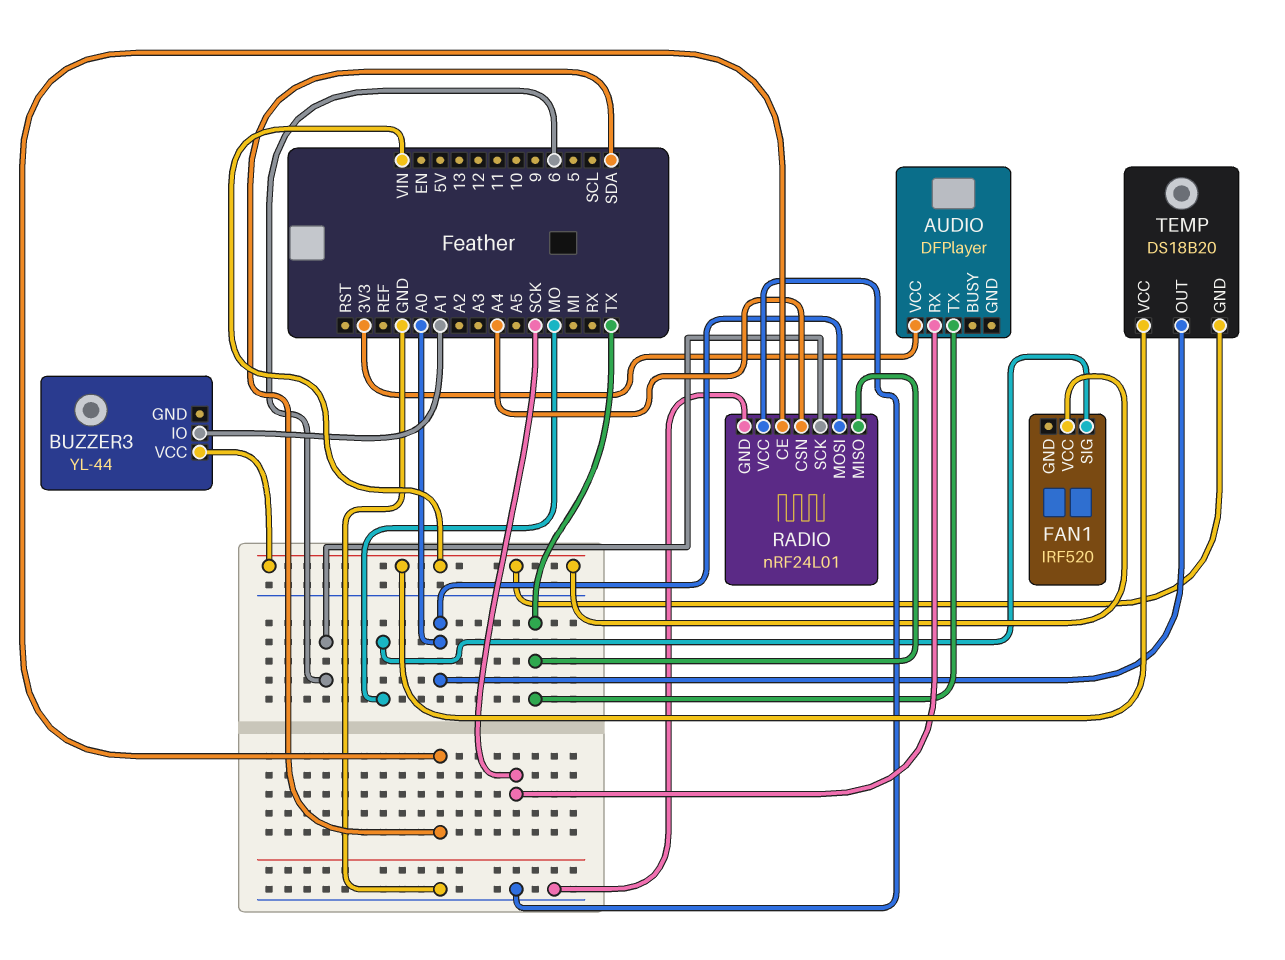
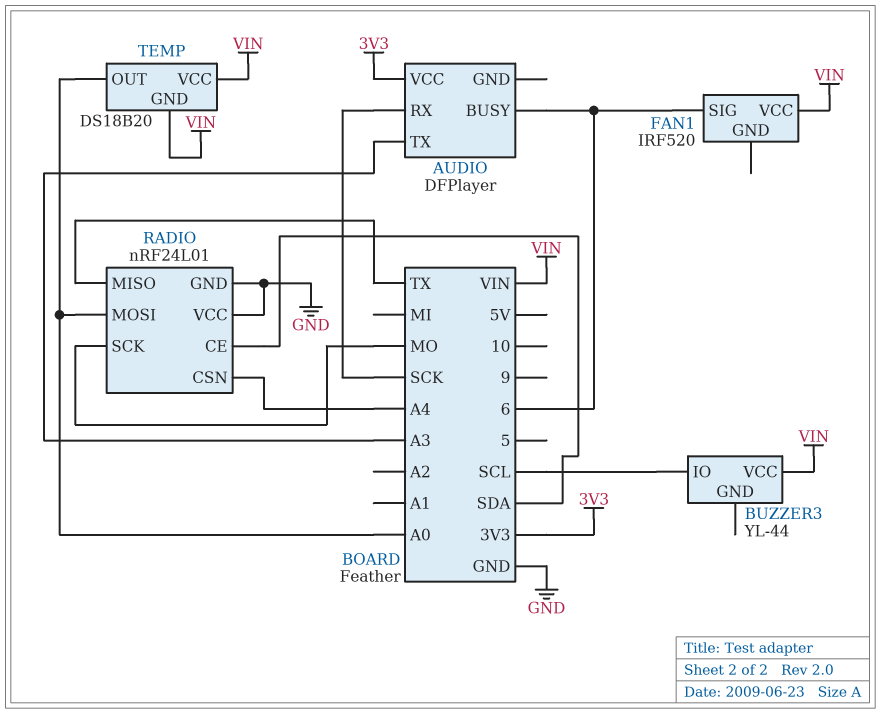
AUDIO pin BUSY: none -> 6
AUDIO pin TX: TX -> A3
BUZZER3 pin IO: A1 -> SCL
FAN1 pin SIG: MO -> 6
RADIO pin SCK: 6 -> MO

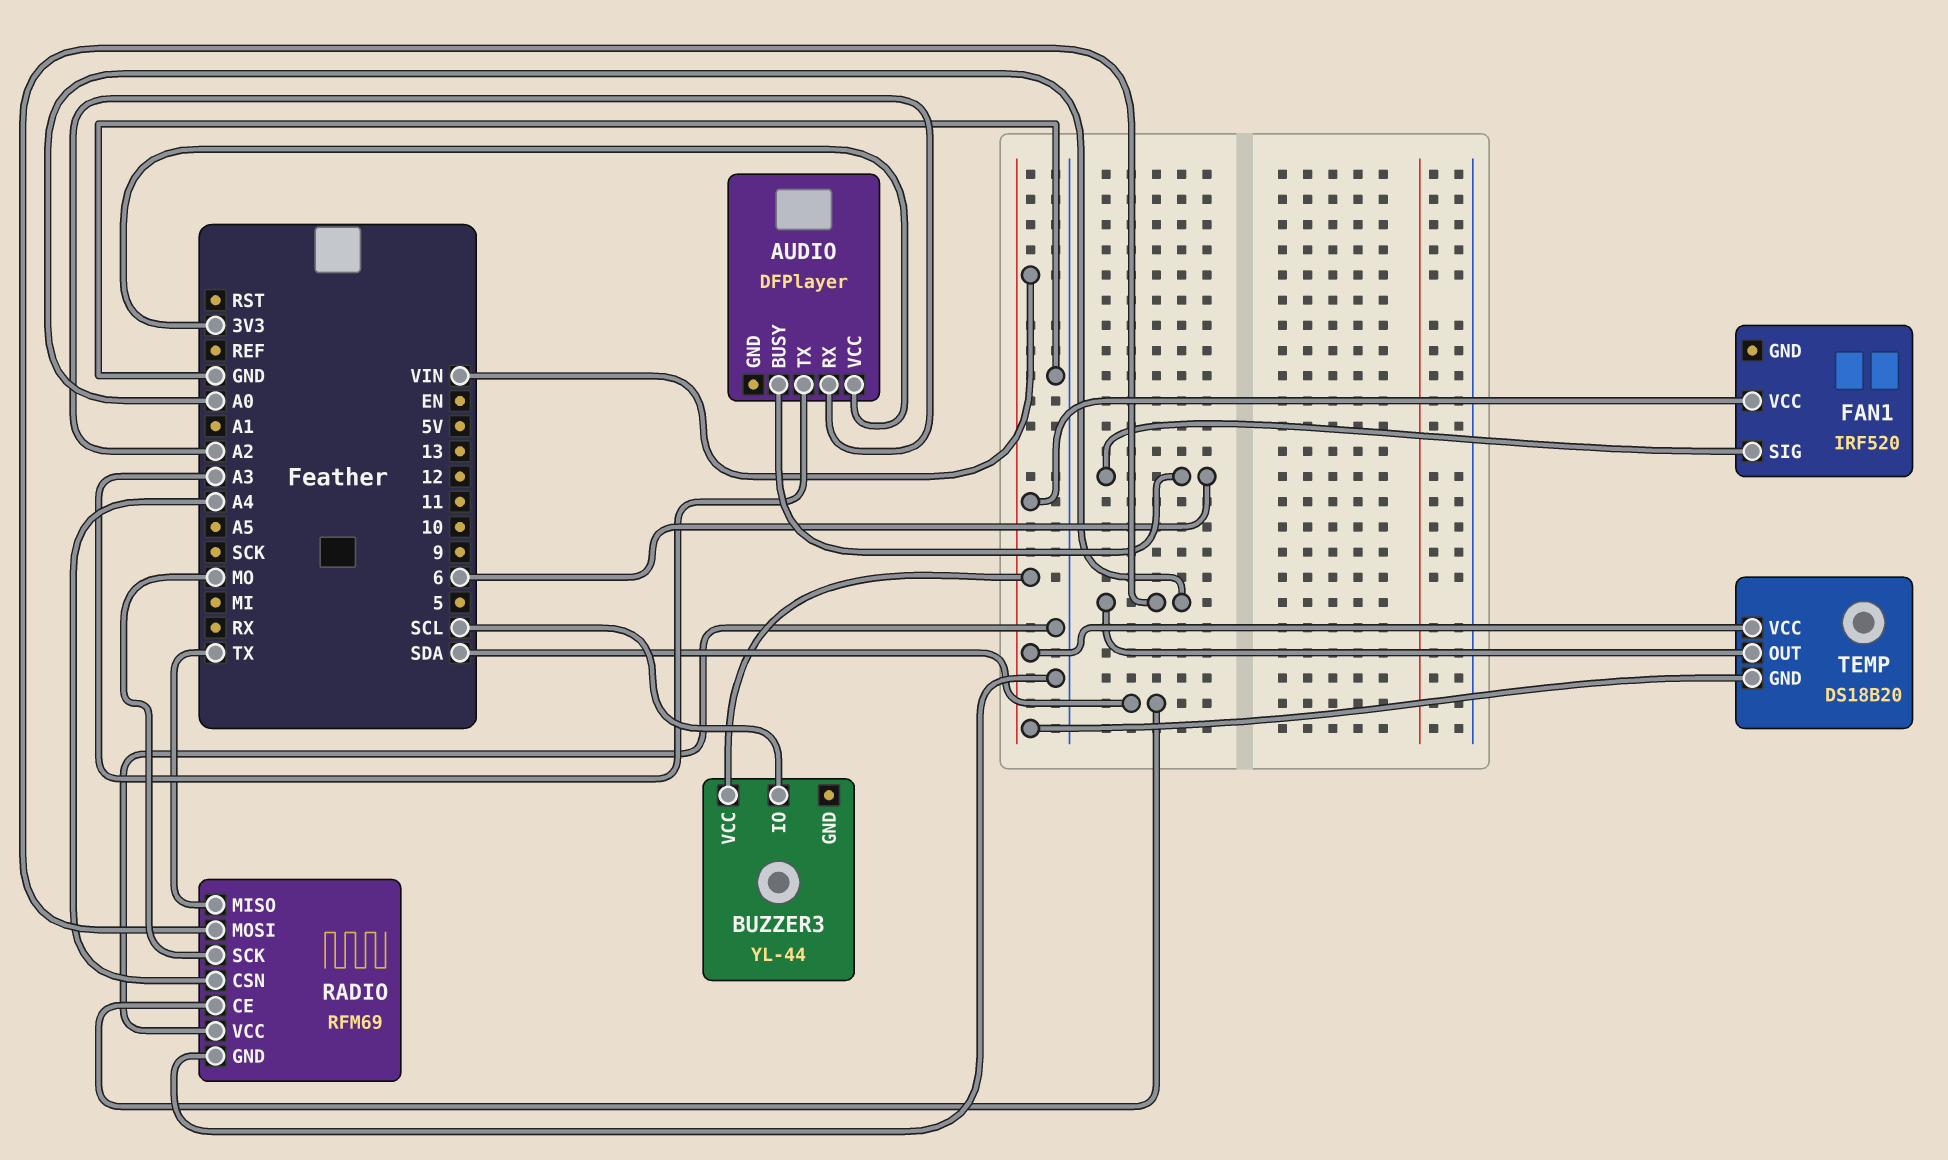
AUDIO pin RX: SCK -> A2
RADIO: nRF24L01 -> RFM69

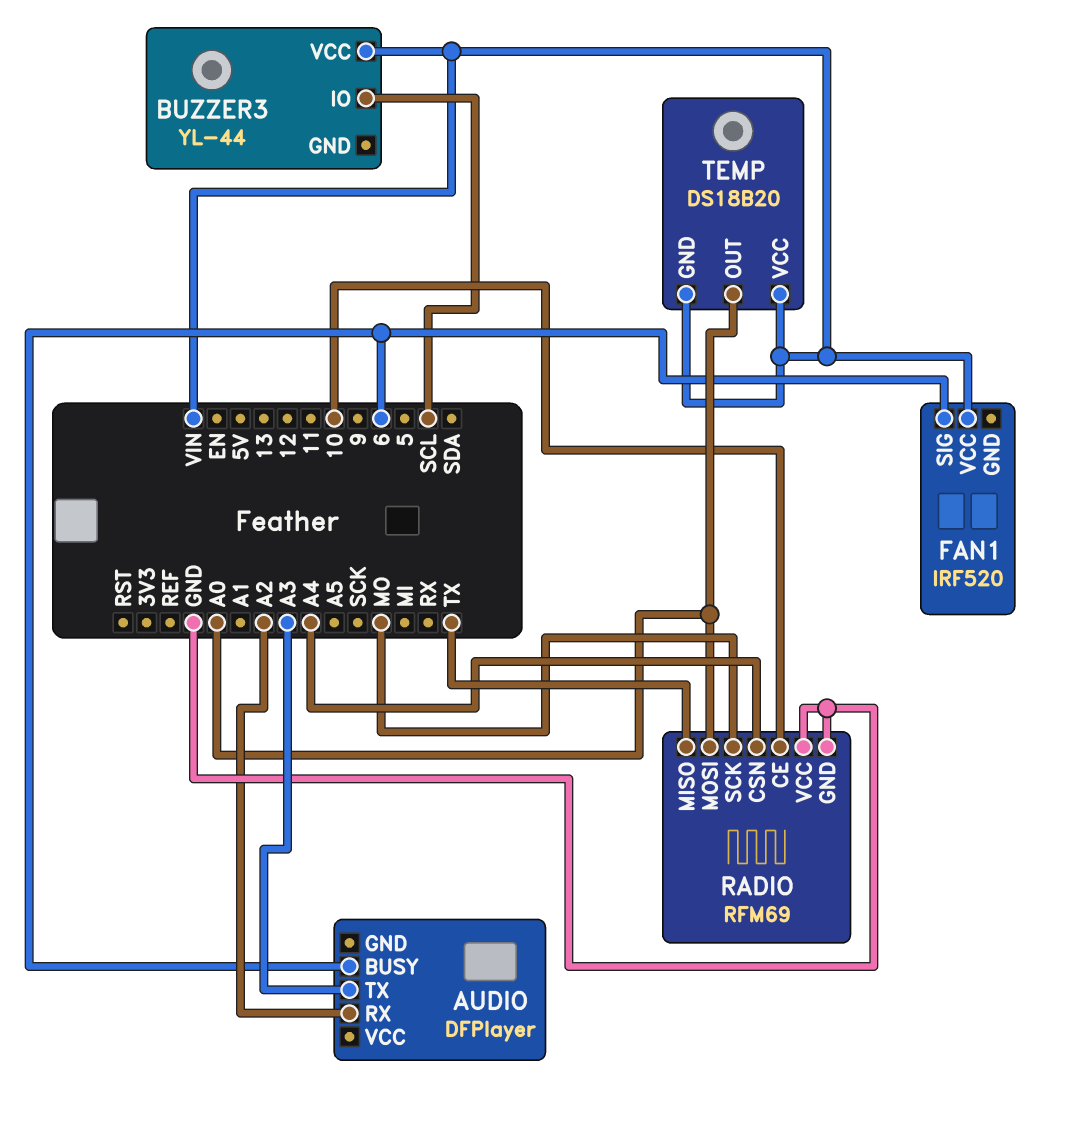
AUDIO pin VCC: 3V3 -> none
RADIO pin CE: SDA -> 10

